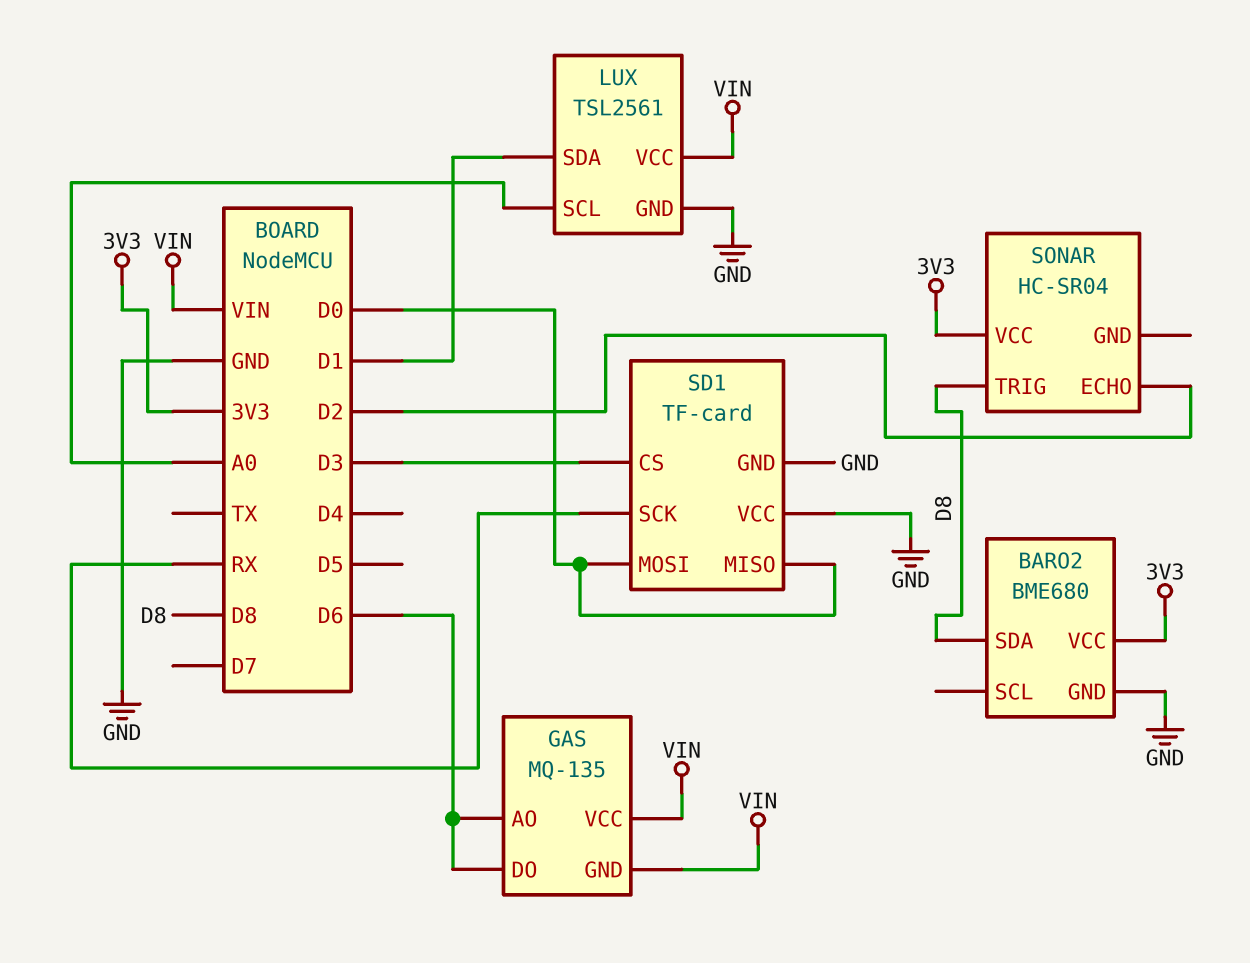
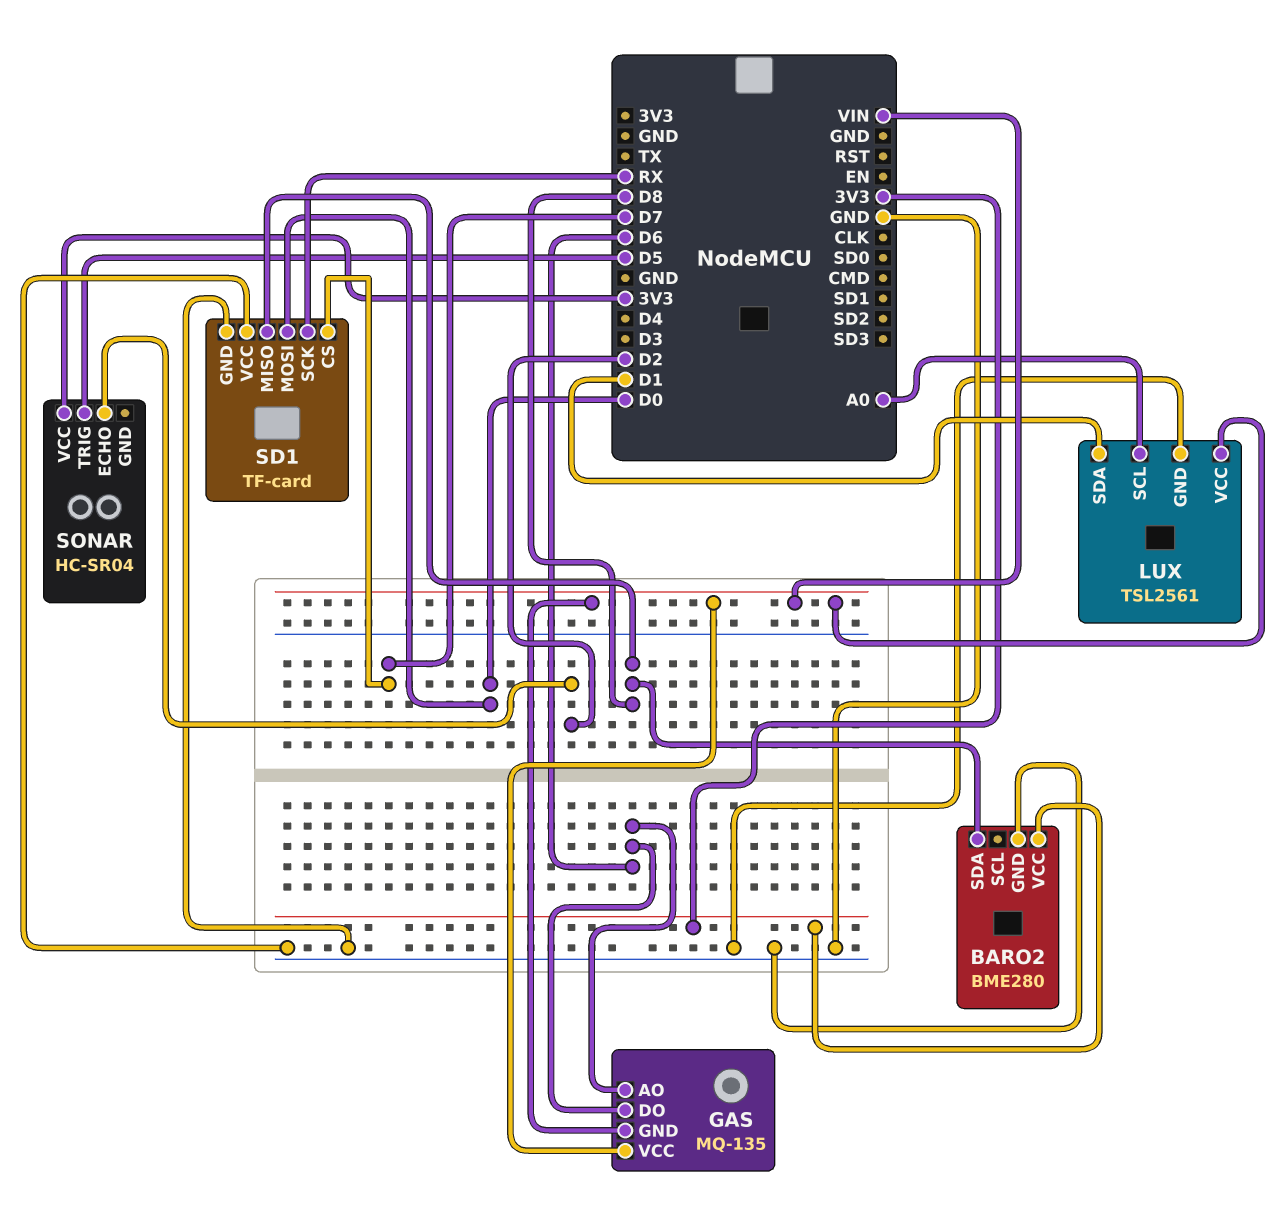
BARO2: BME680 -> BME280
SD1 pin CS: D3 -> D7
SD1 pin MISO: D0 -> D8
SONAR pin TRIG: D8 -> D5

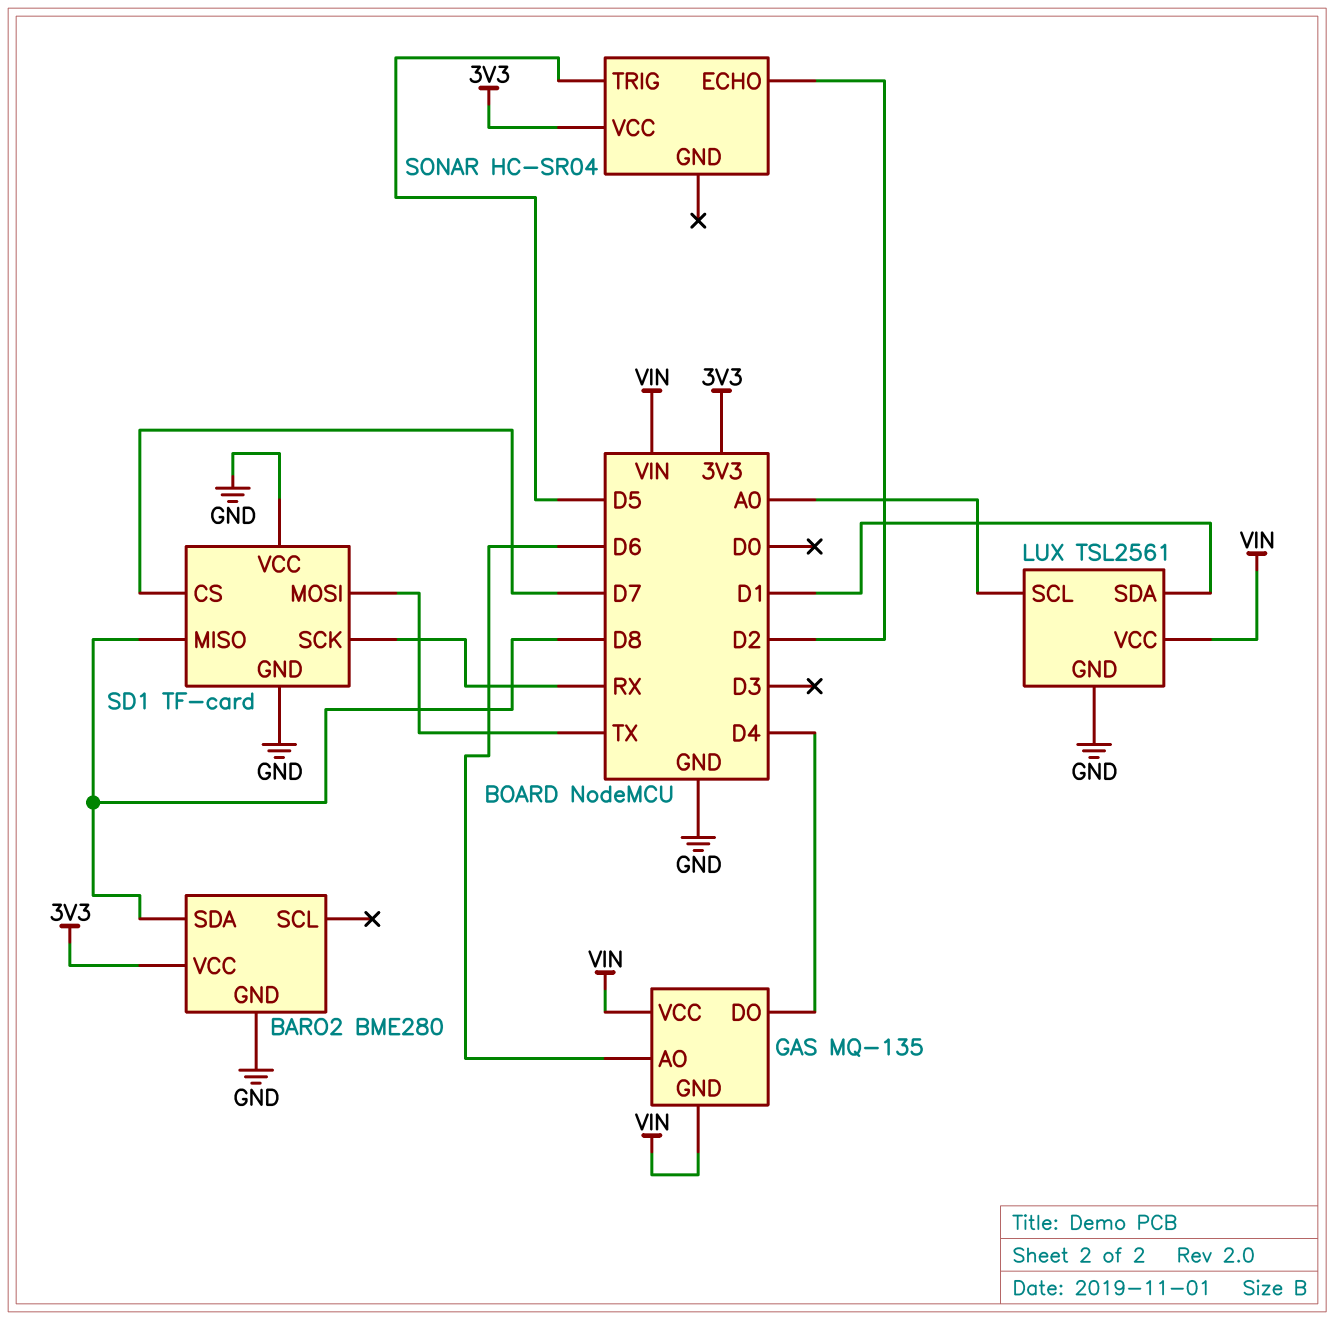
GAS pin DO: D6 -> D4
SD1 pin MOSI: D0 -> TX

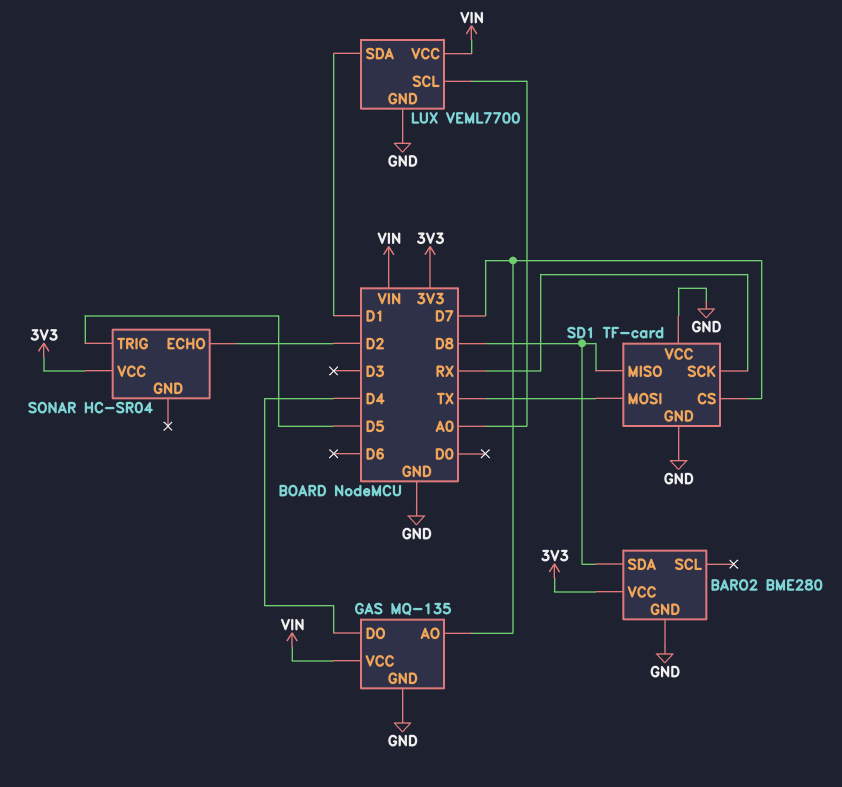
GAS pin AO: D6 -> D7
GAS pin GND: VIN -> GND
LUX: TSL2561 -> VEML7700

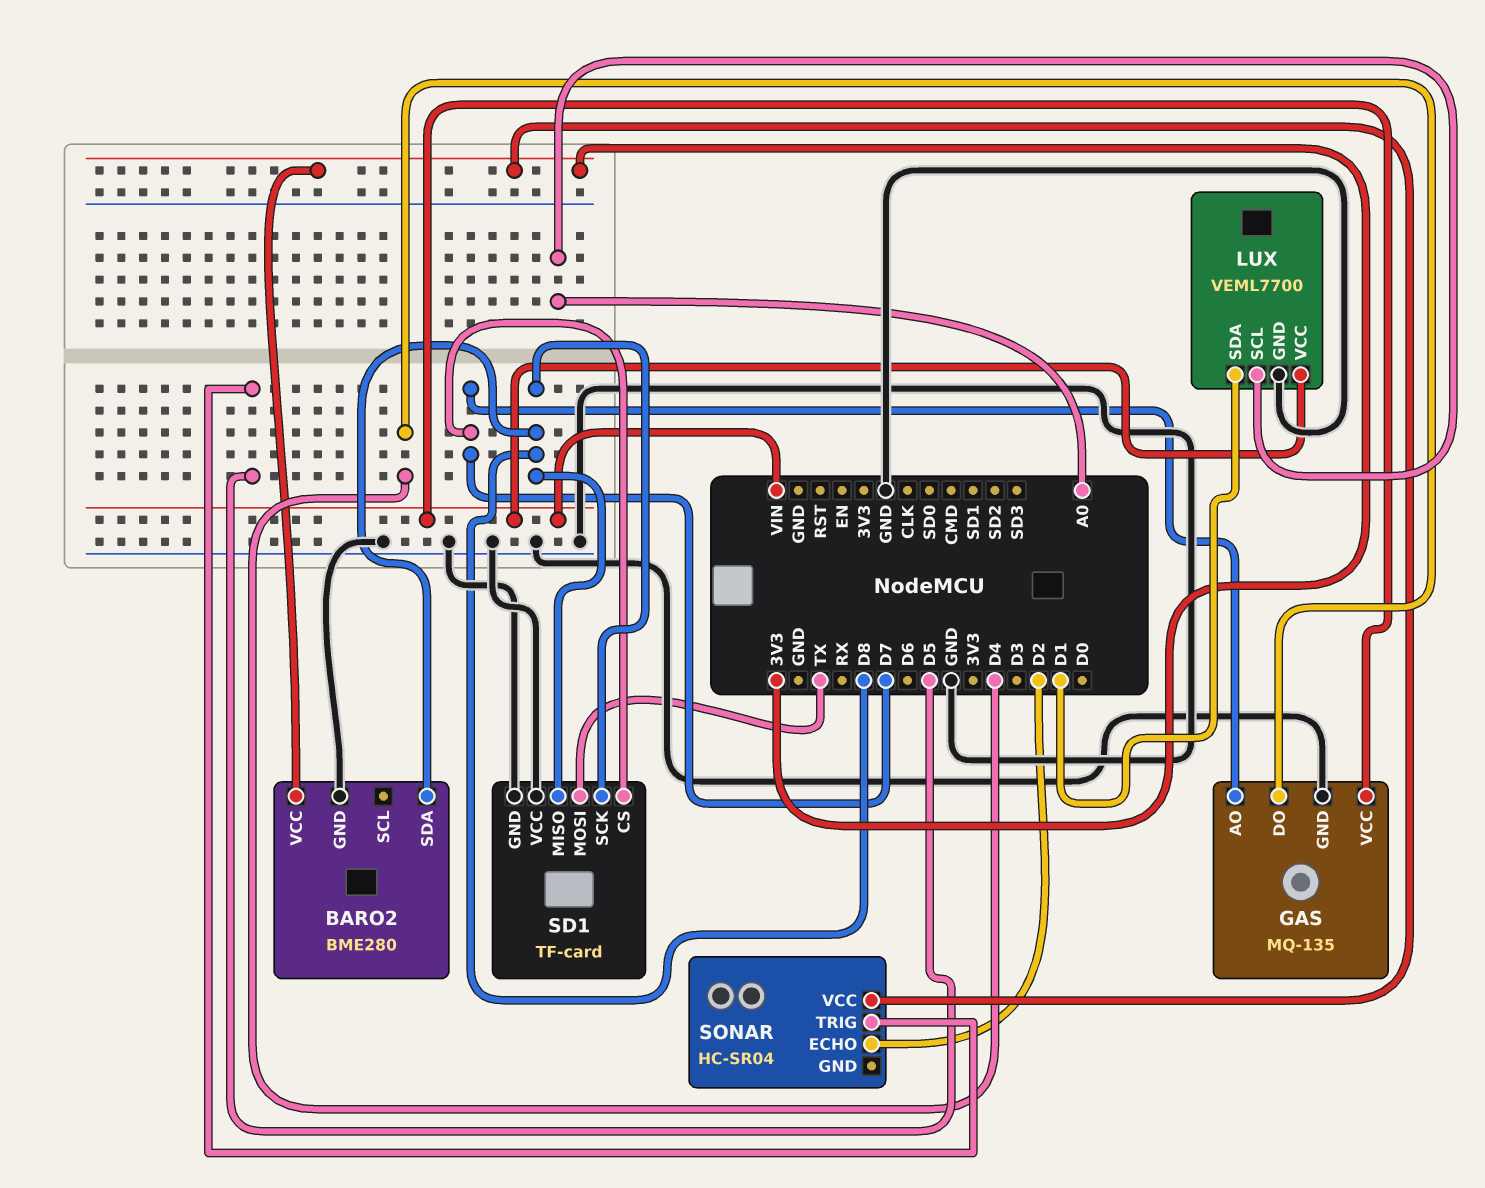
SD1 pin SCK: RX -> D8

